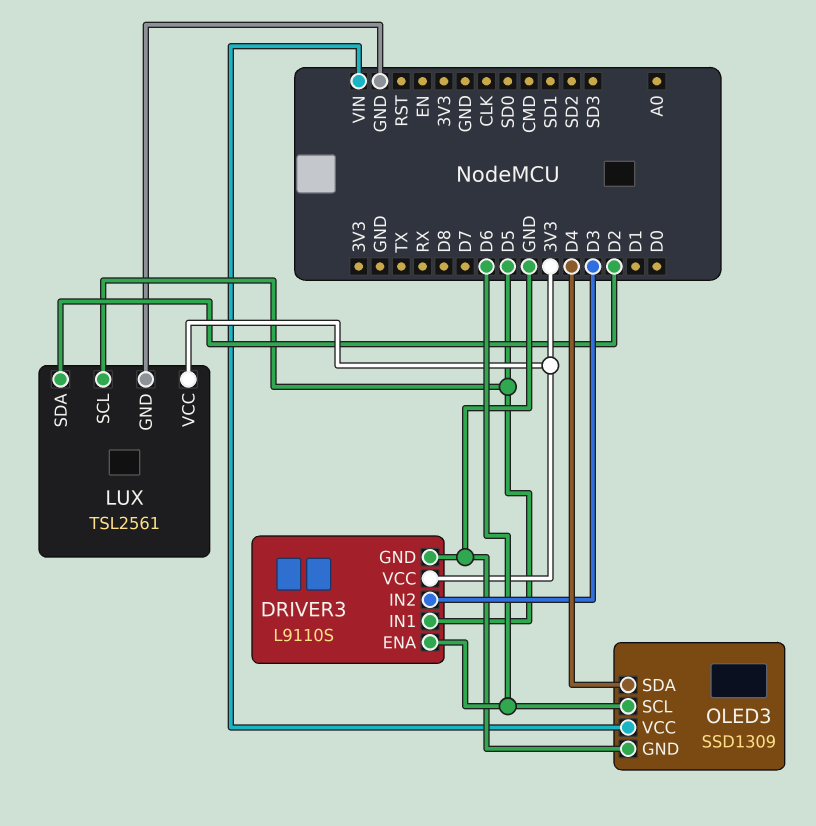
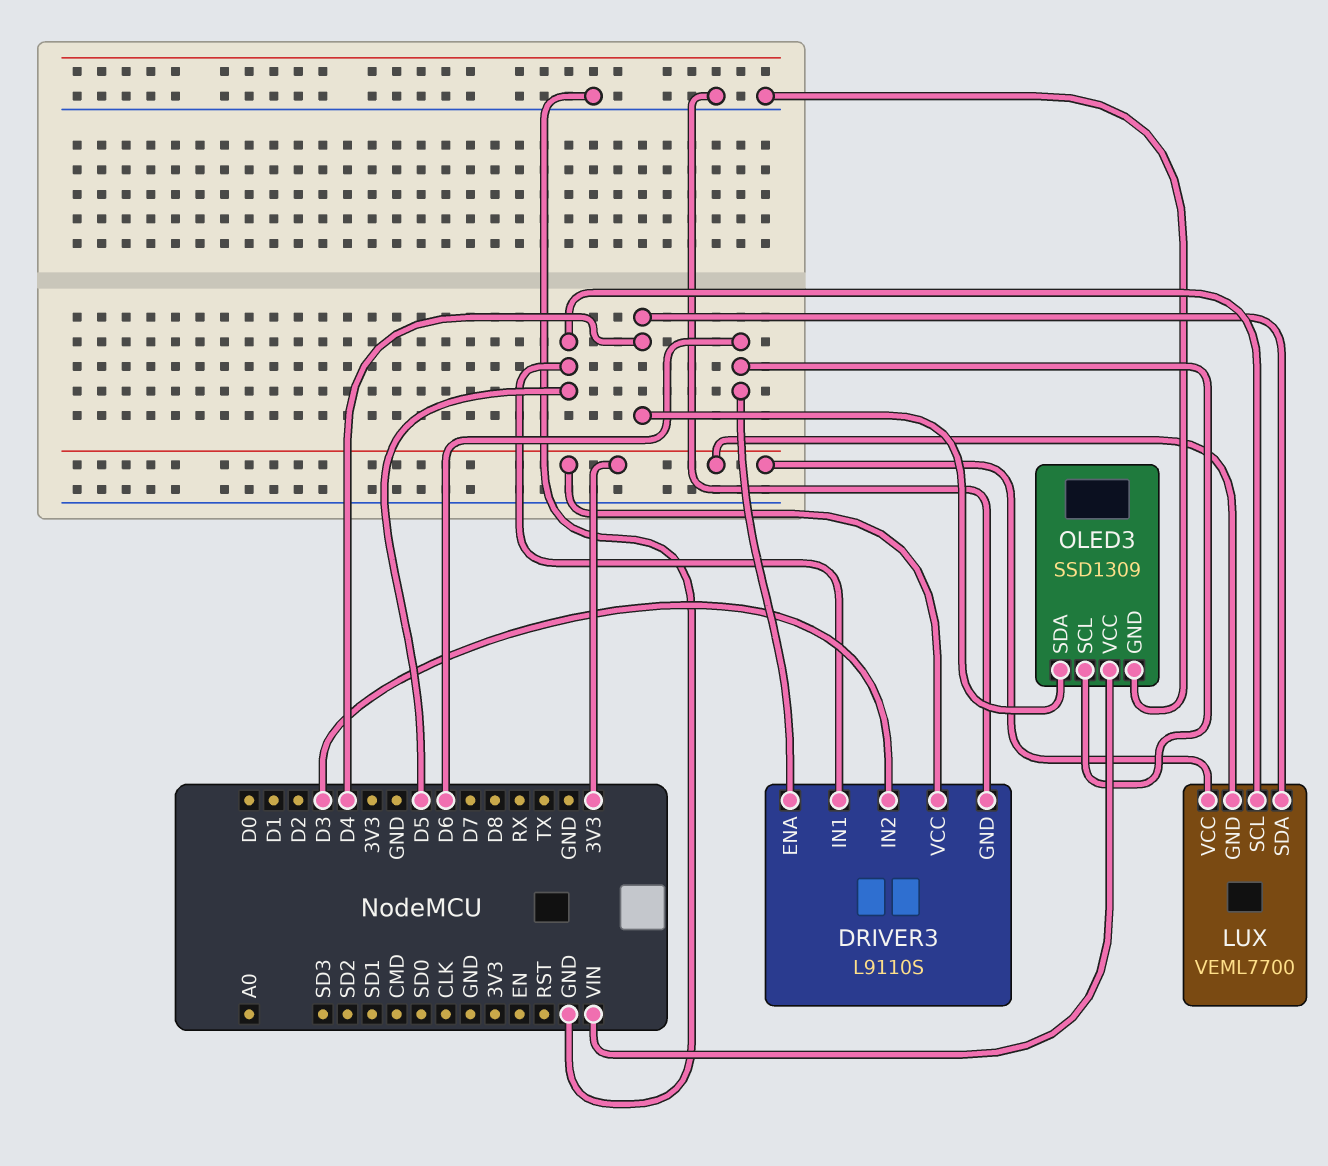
LUX: TSL2561 -> VEML7700
LUX pin GND: GND -> 3V3
LUX pin SDA: D2 -> D4

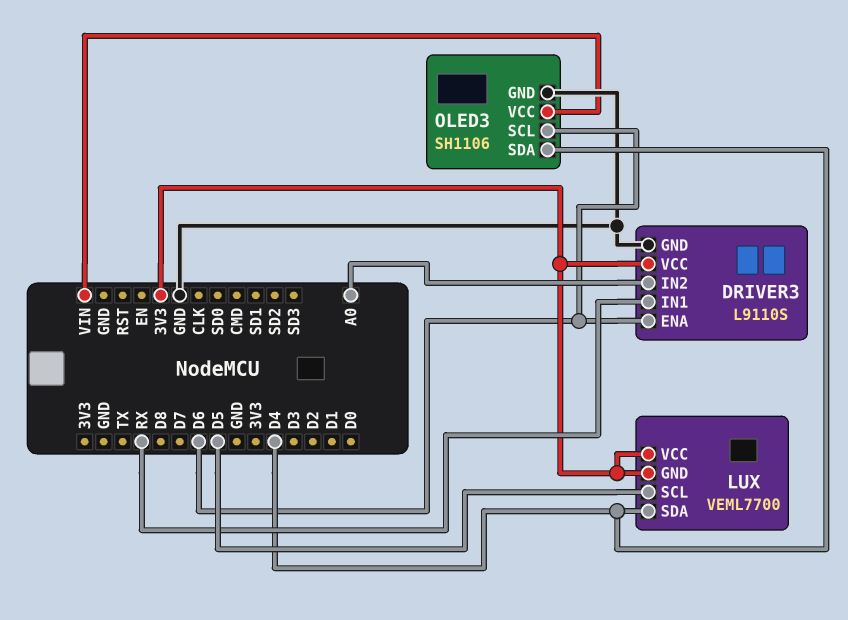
DRIVER3 pin IN1: D5 -> RX
DRIVER3 pin IN2: D3 -> A0
OLED3: SSD1309 -> SH1106

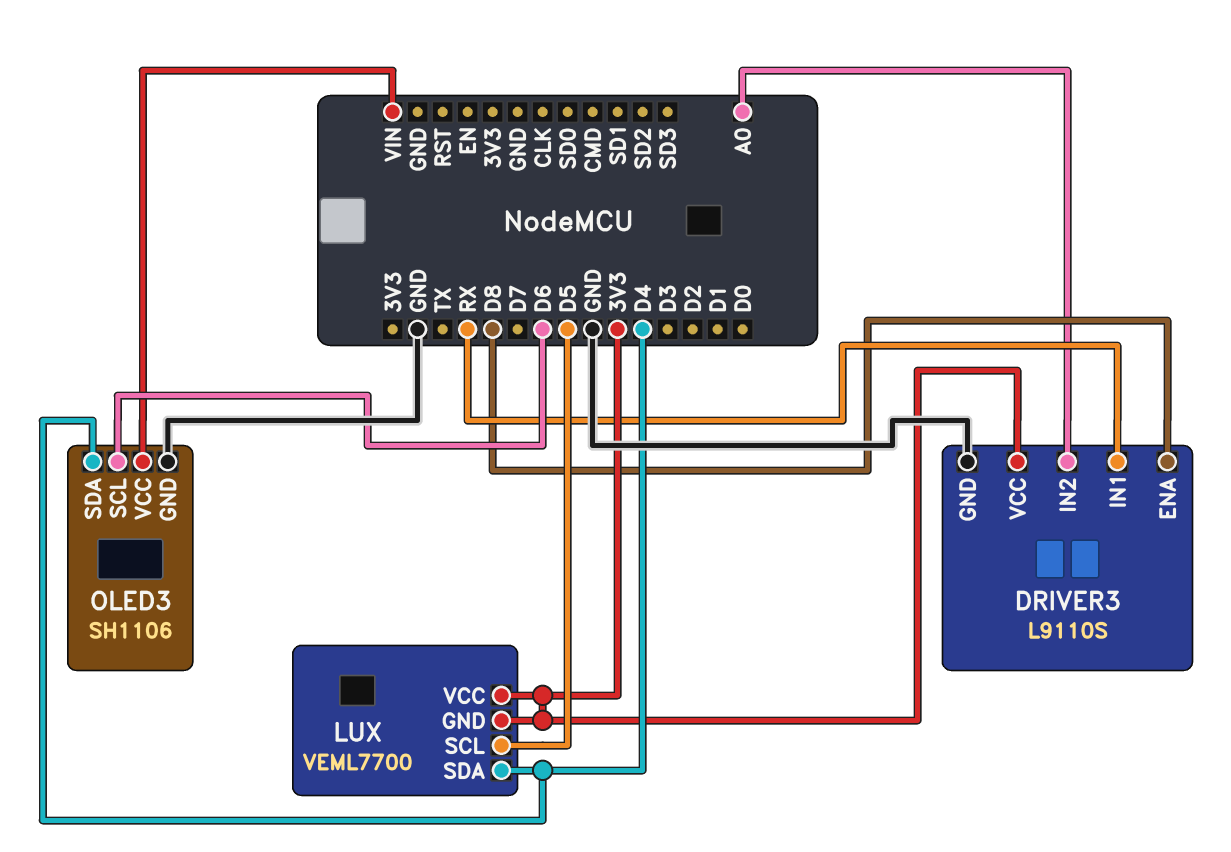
DRIVER3 pin ENA: D6 -> D8

